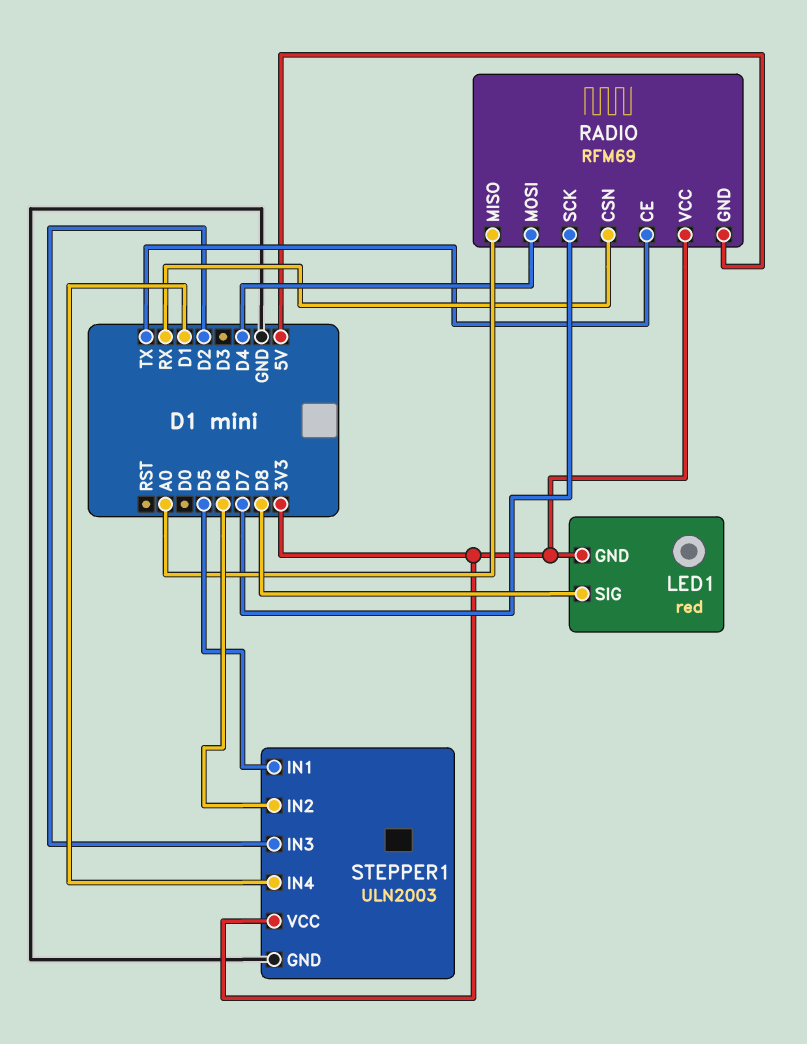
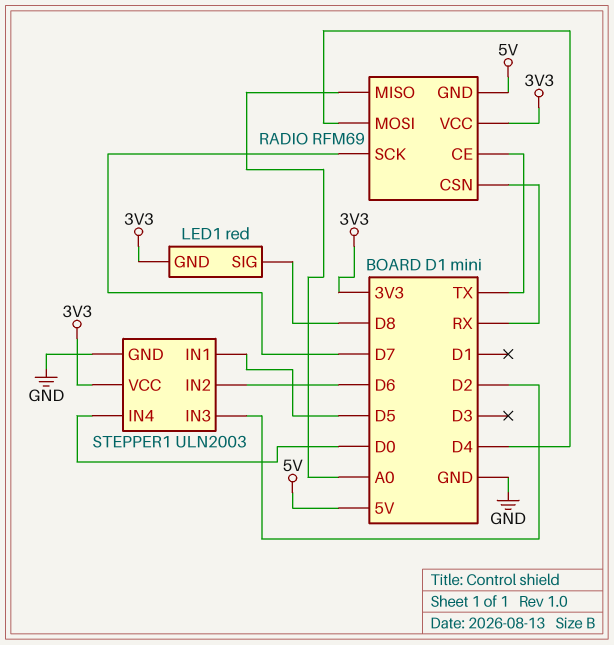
STEPPER1 pin IN4: D1 -> D0

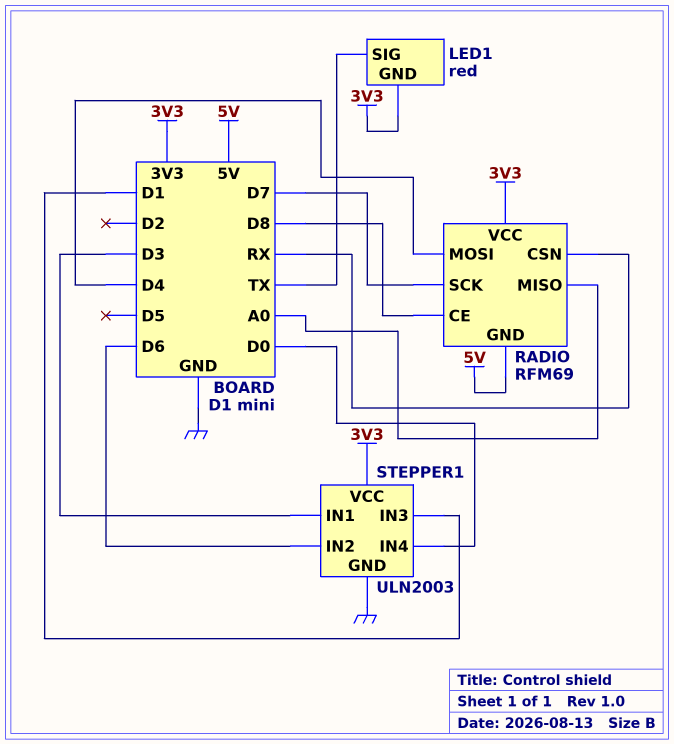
LED1 pin SIG: D8 -> TX
RADIO pin CE: TX -> D8
STEPPER1 pin IN1: D5 -> D3
STEPPER1 pin IN3: D2 -> D1

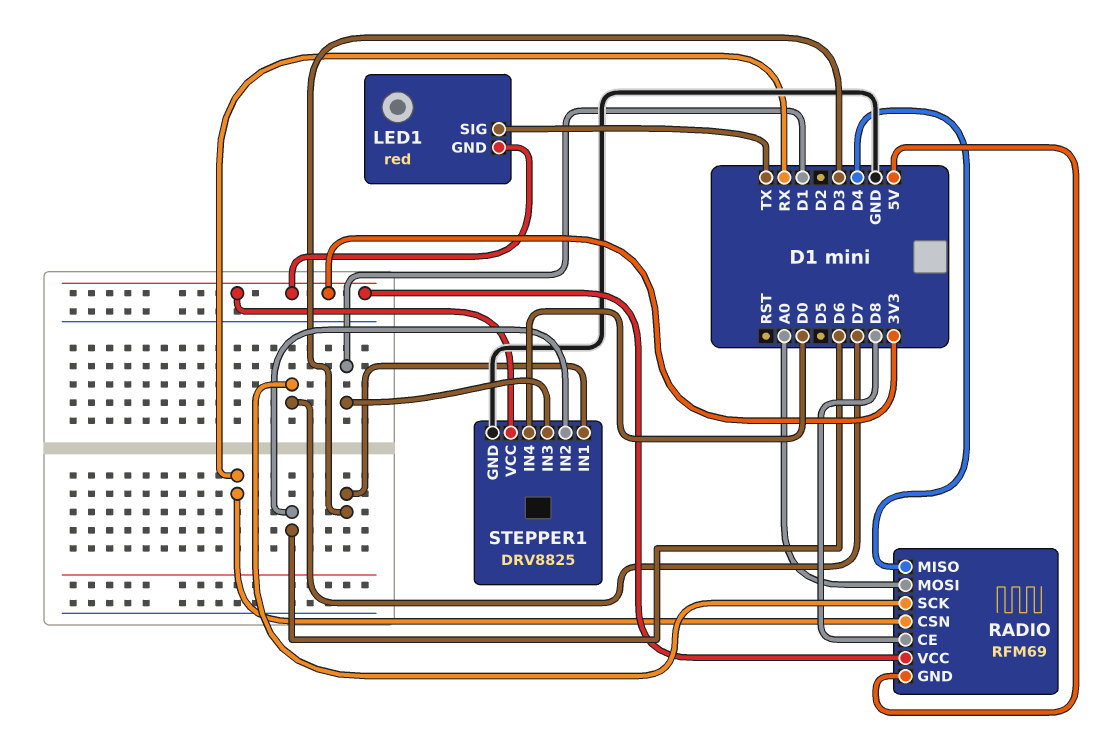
RADIO pin MISO: A0 -> D4
RADIO pin MOSI: D4 -> A0
STEPPER1: ULN2003 -> DRV8825

